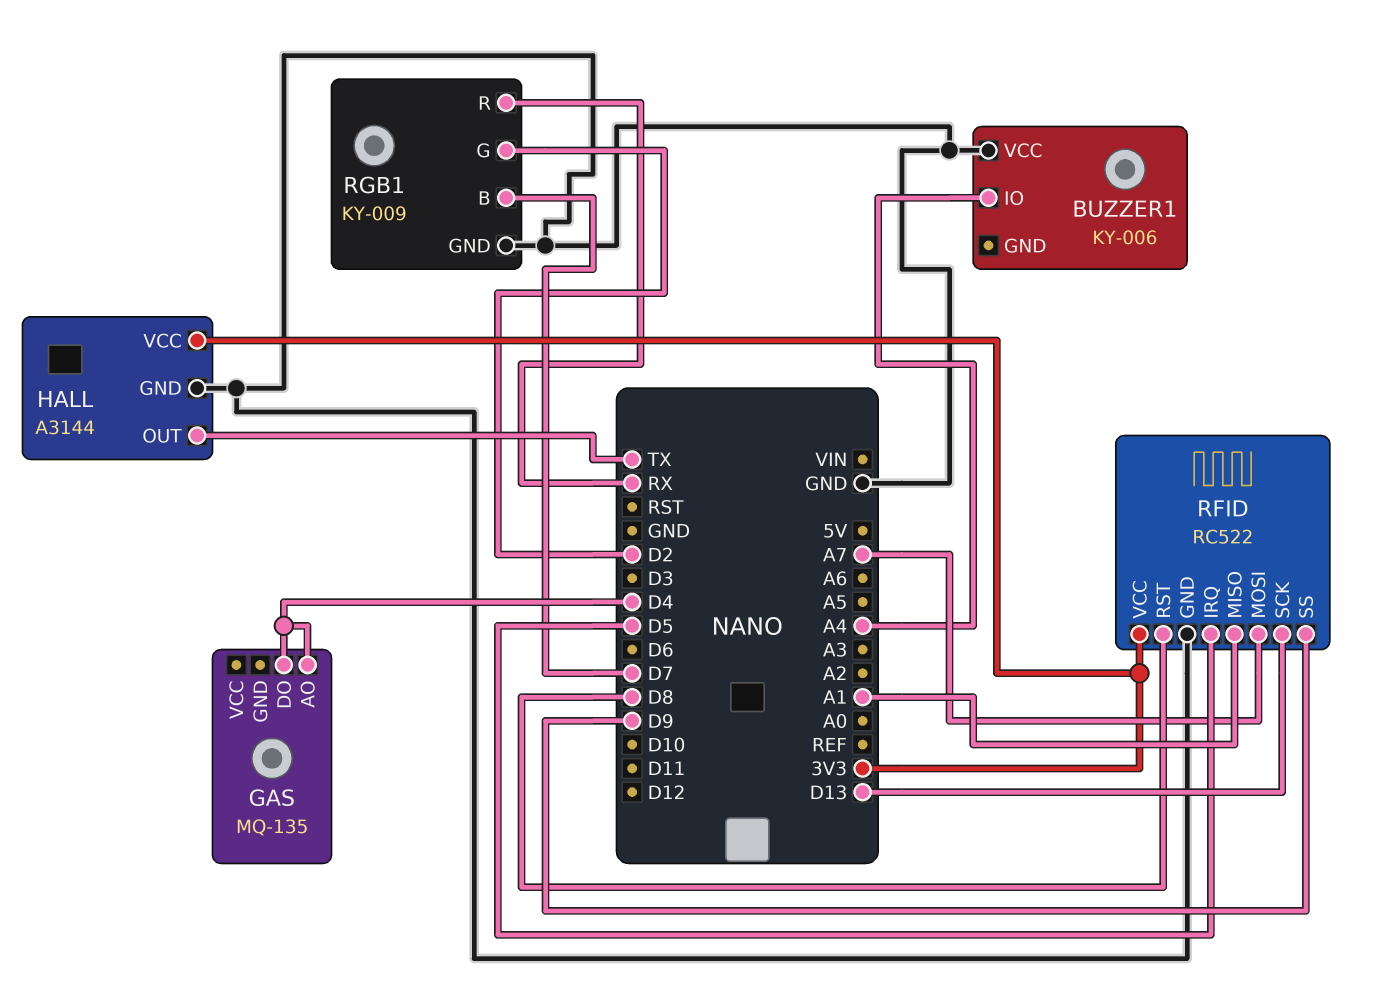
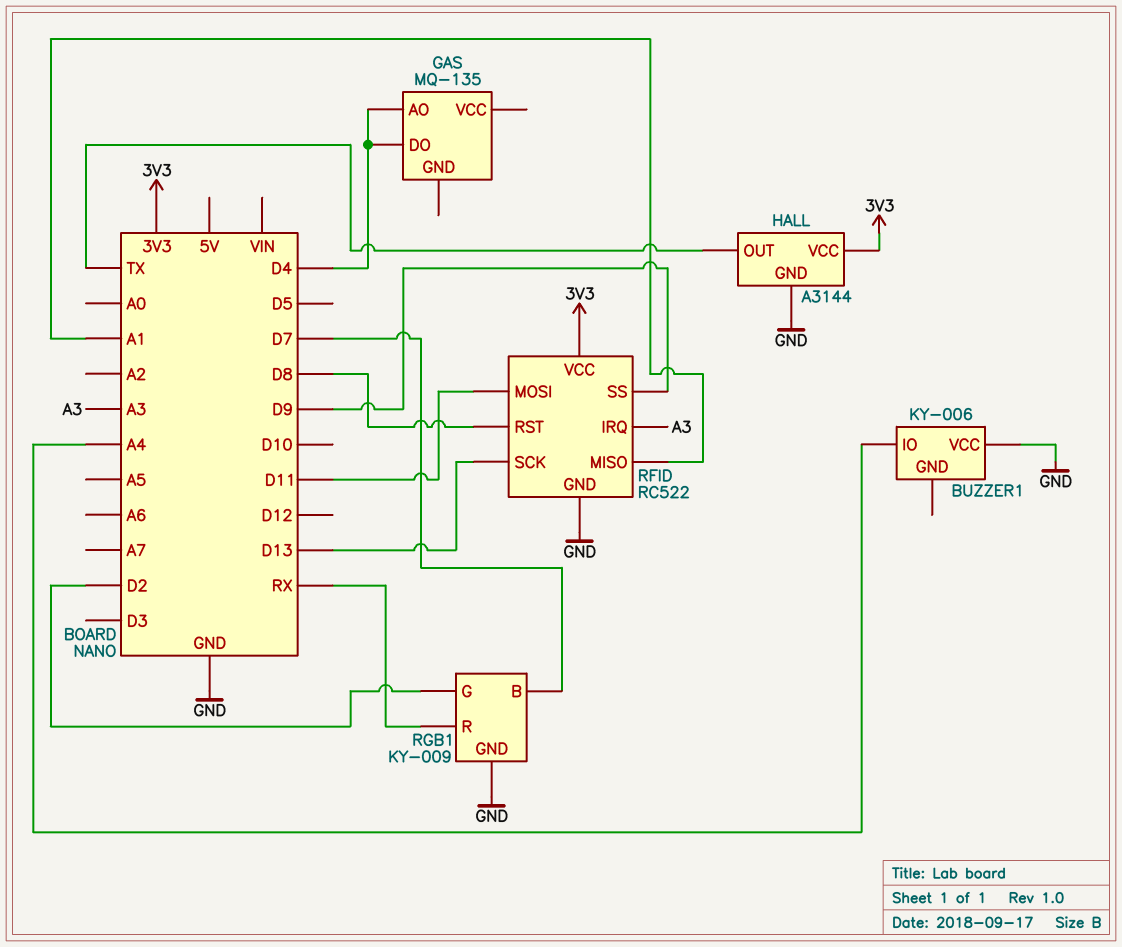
RFID pin IRQ: D5 -> A3
RFID pin MOSI: A7 -> D11

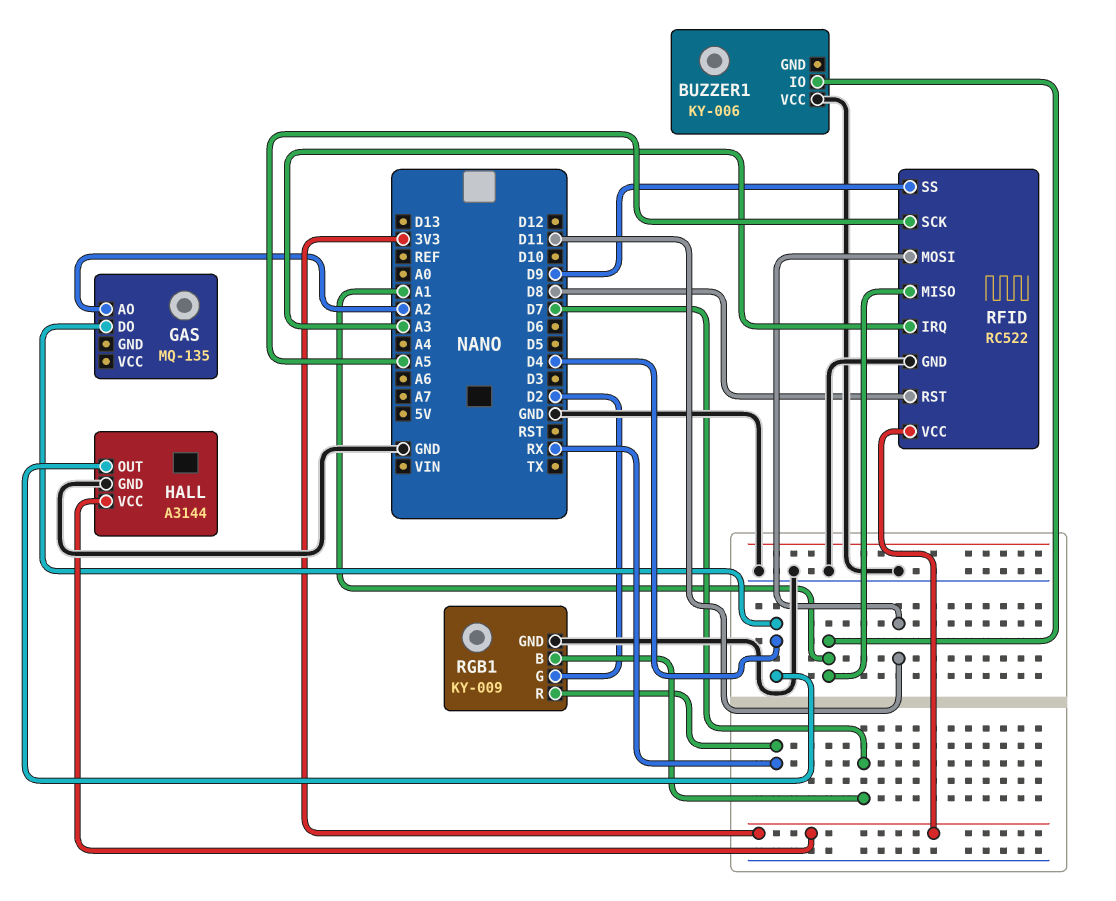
BUZZER1 pin IO: A4 -> A1
GAS pin AO: D4 -> A2
HALL pin OUT: TX -> D4
RFID pin SCK: D13 -> A5

